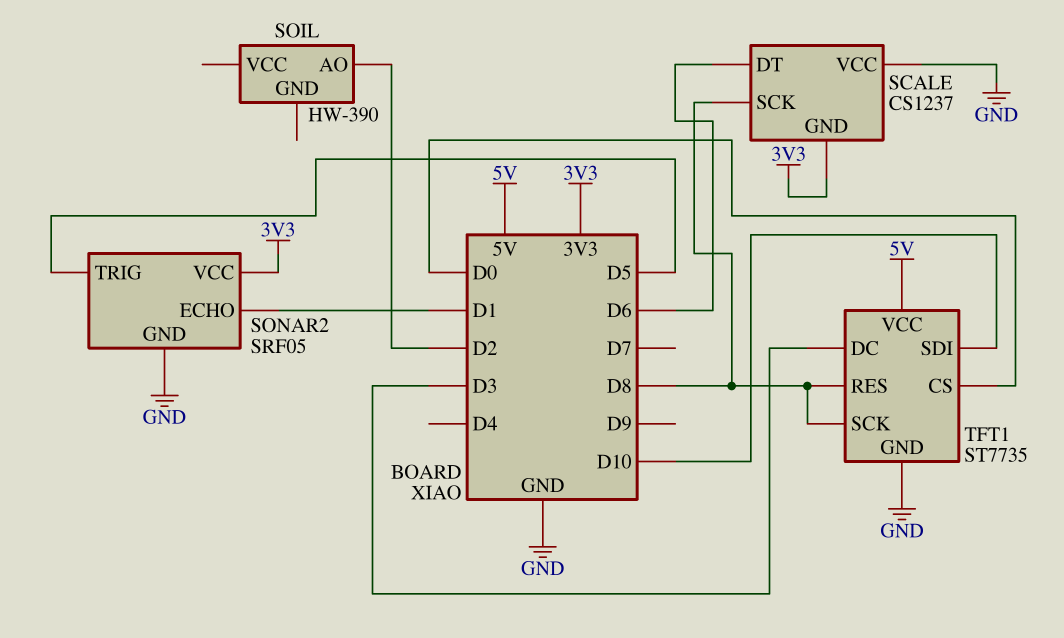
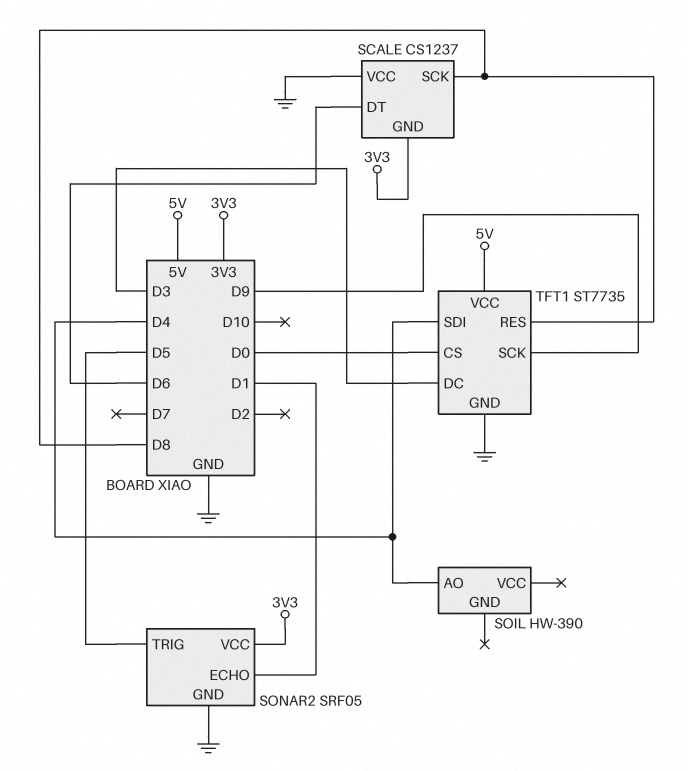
SOIL pin AO: D2 -> D4
TFT1 pin SCK: D8 -> D9
TFT1 pin SDI: D10 -> D4

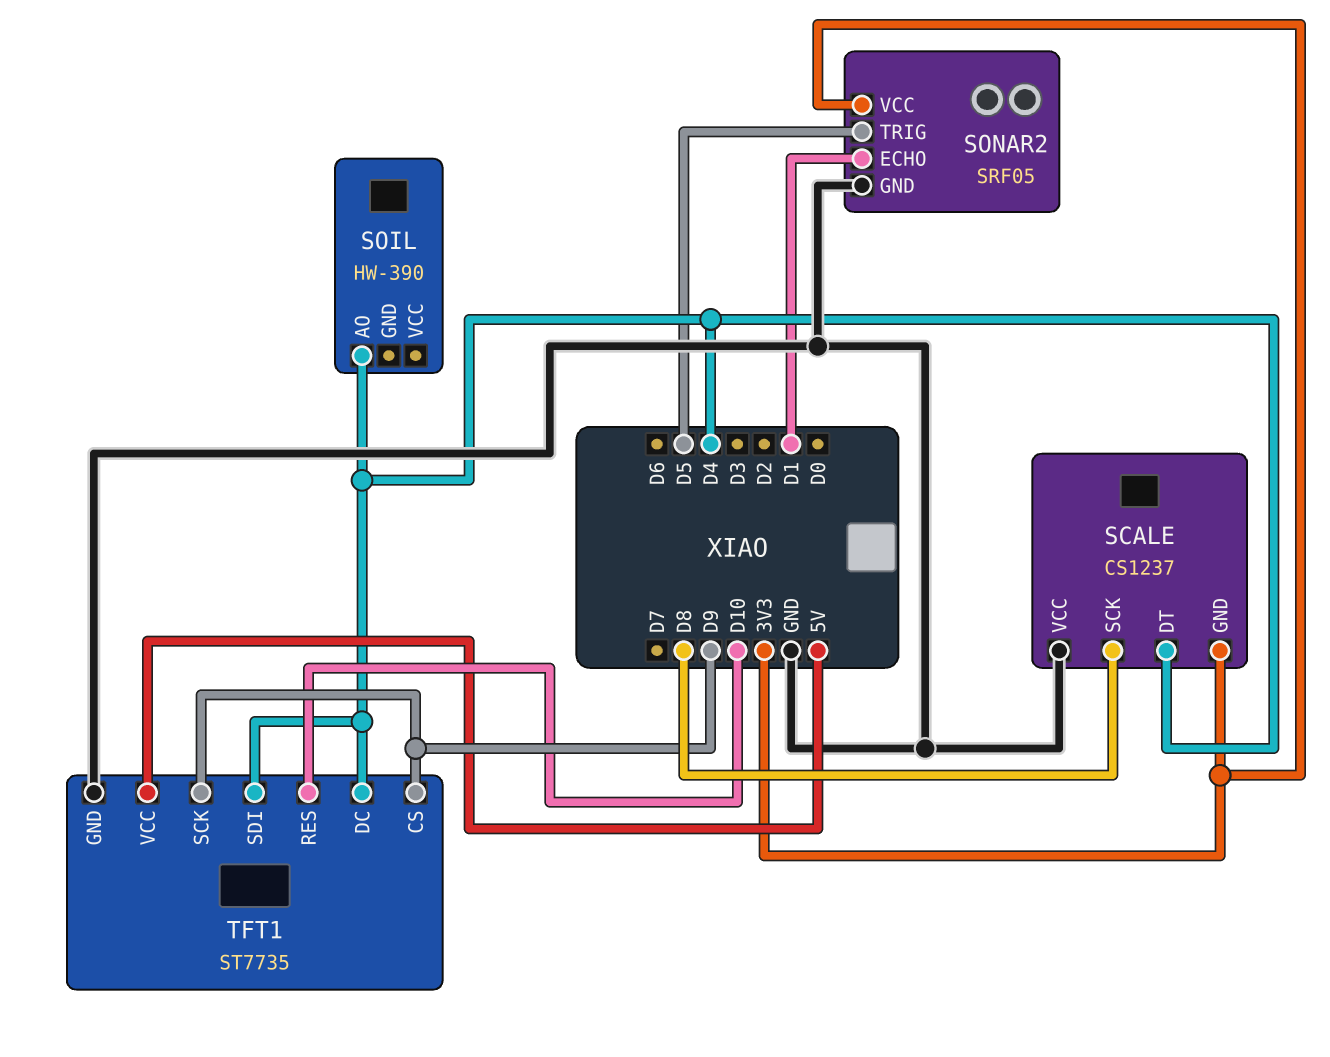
SCALE pin DT: D6 -> D4
TFT1 pin CS: D0 -> D9
TFT1 pin DC: D3 -> D4
TFT1 pin RES: D8 -> D10

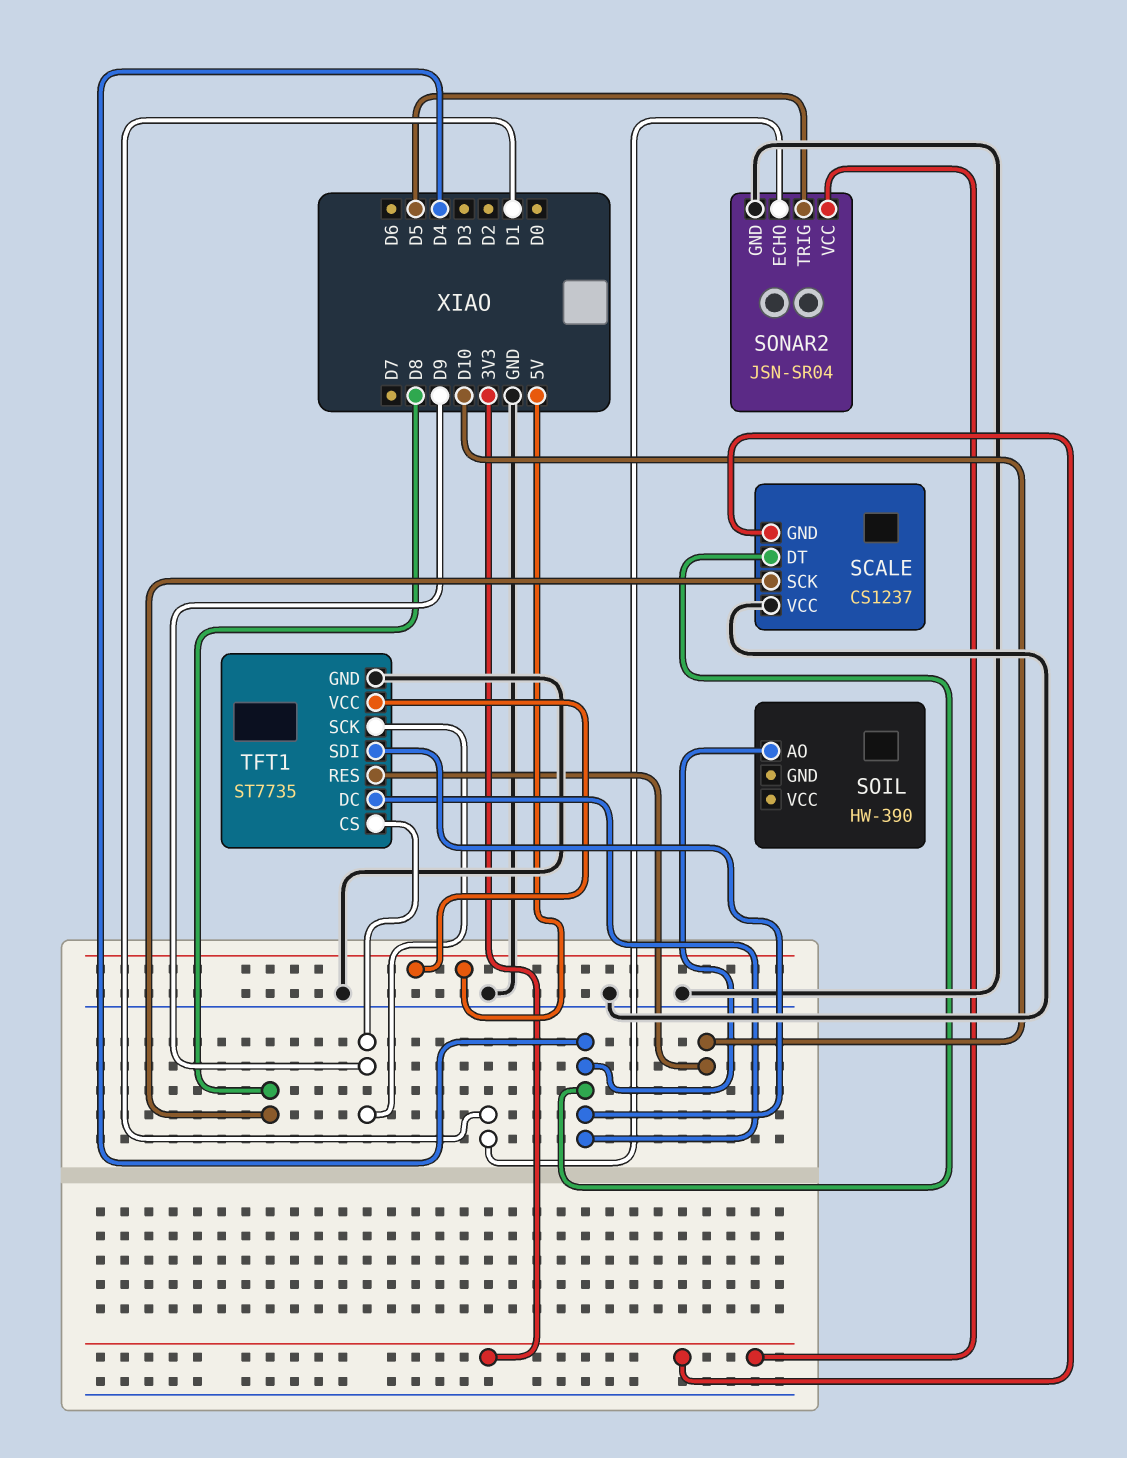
SONAR2: SRF05 -> JSN-SR04

